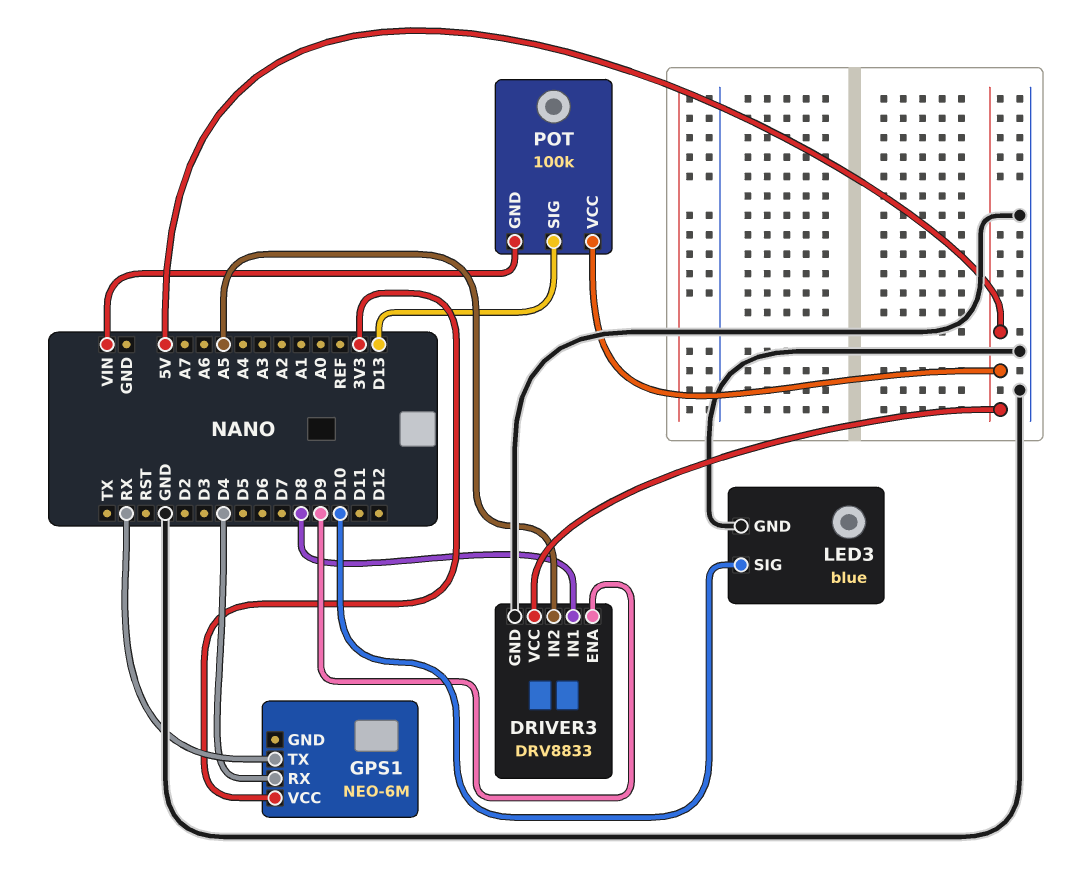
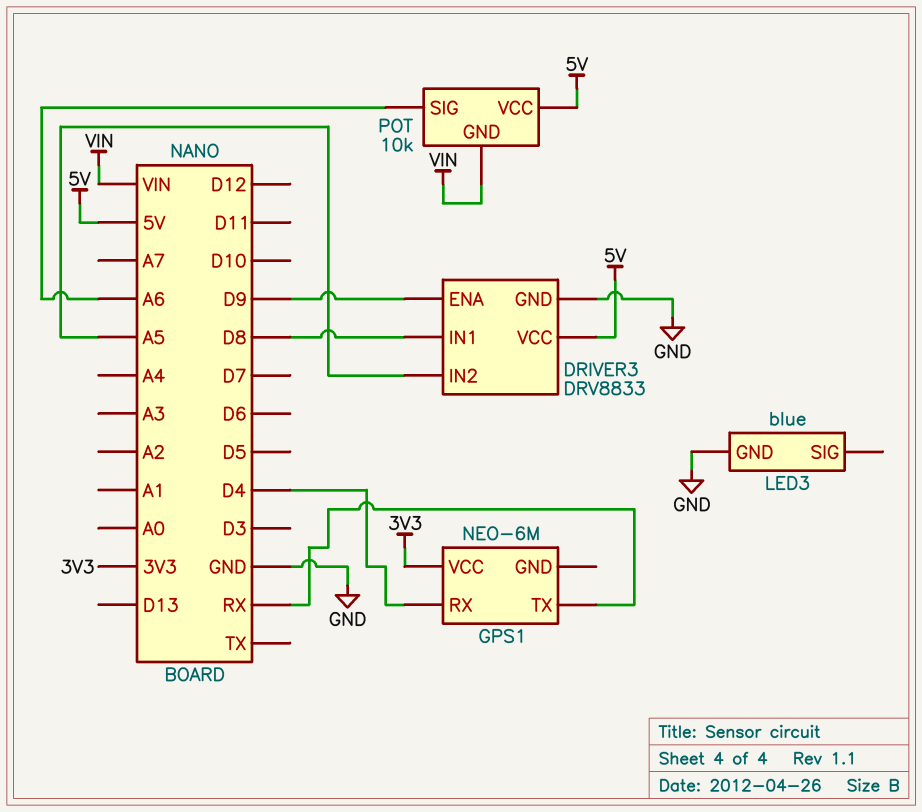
LED3 pin SIG: D10 -> none
POT: 100k -> 10k
POT pin SIG: D13 -> A6

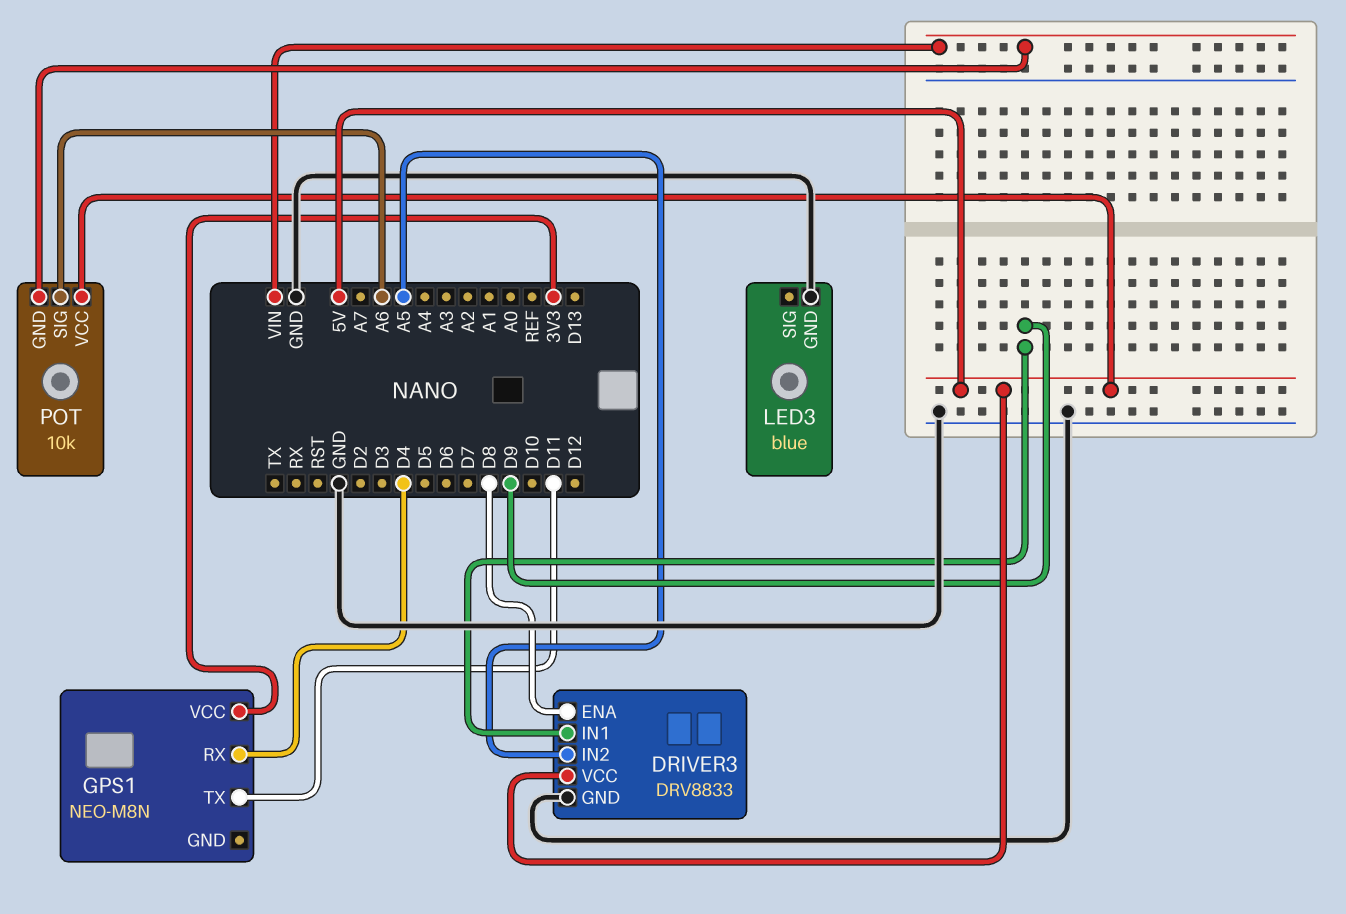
DRIVER3 pin ENA: D9 -> D8
DRIVER3 pin IN1: D8 -> D9
GPS1: NEO-6M -> NEO-M8N
GPS1 pin TX: RX -> D11

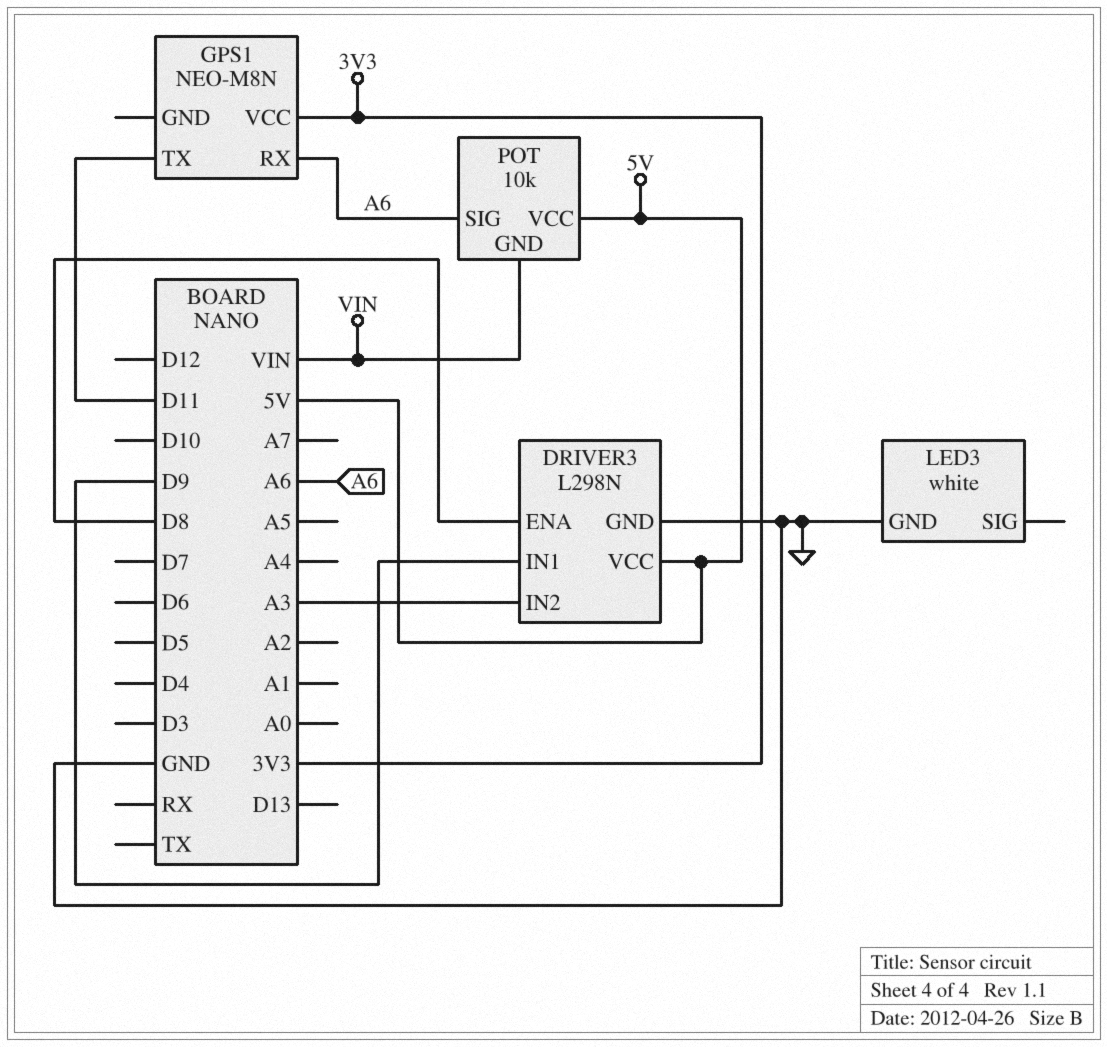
DRIVER3: DRV8833 -> L298N
DRIVER3 pin IN2: A5 -> A3
GPS1 pin RX: D4 -> A6
LED3: blue -> white

